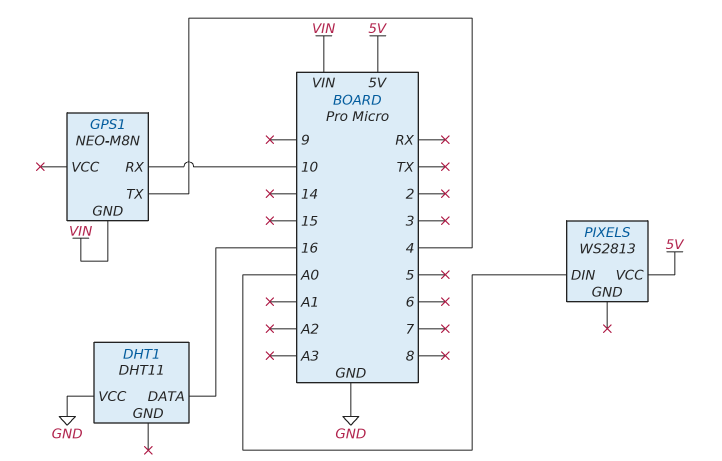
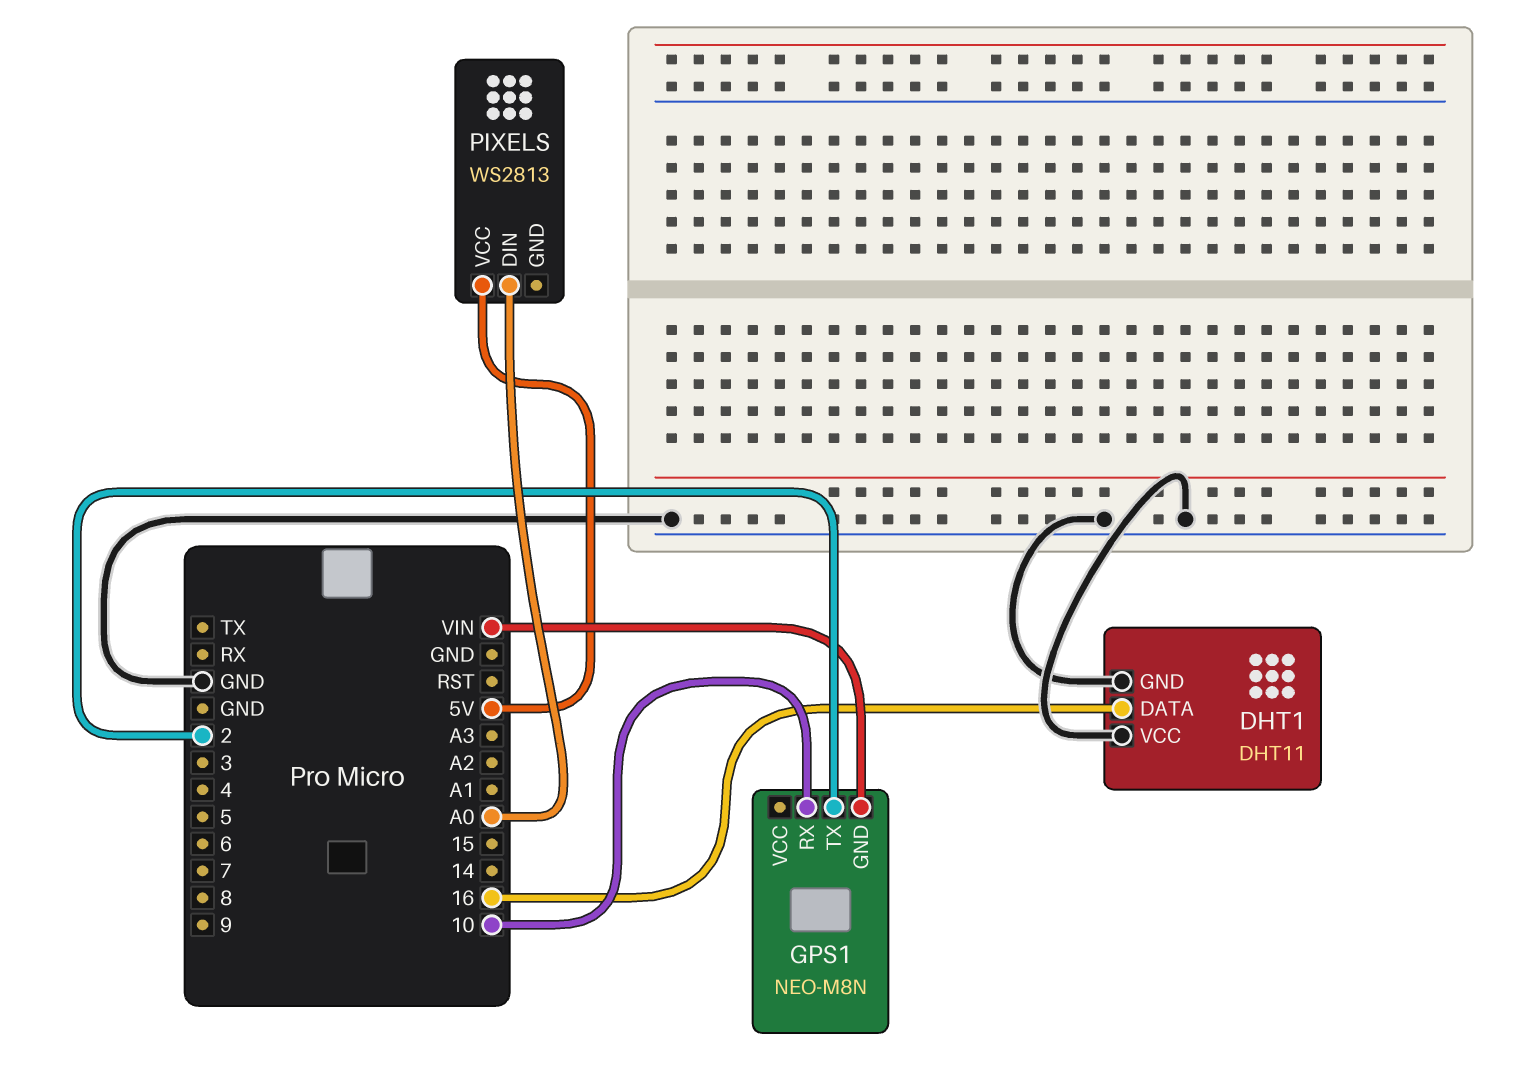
DHT1 pin GND: none -> GND
GPS1 pin TX: 4 -> 2

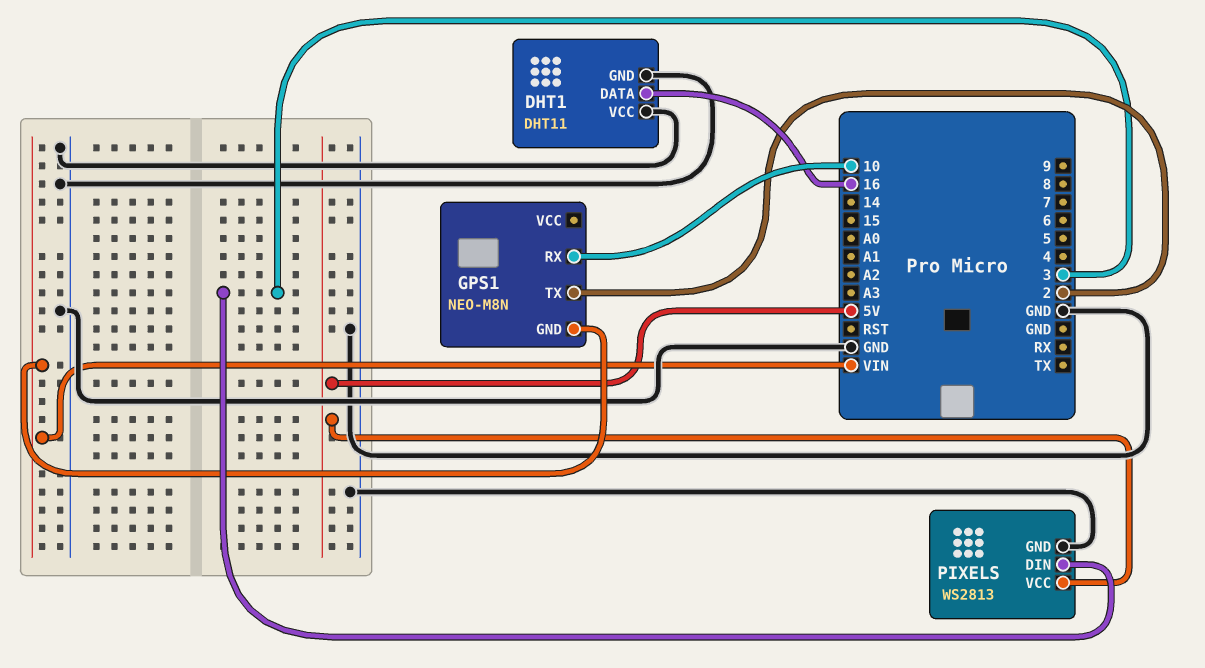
PIXELS pin DIN: A0 -> 3
PIXELS pin GND: none -> GND

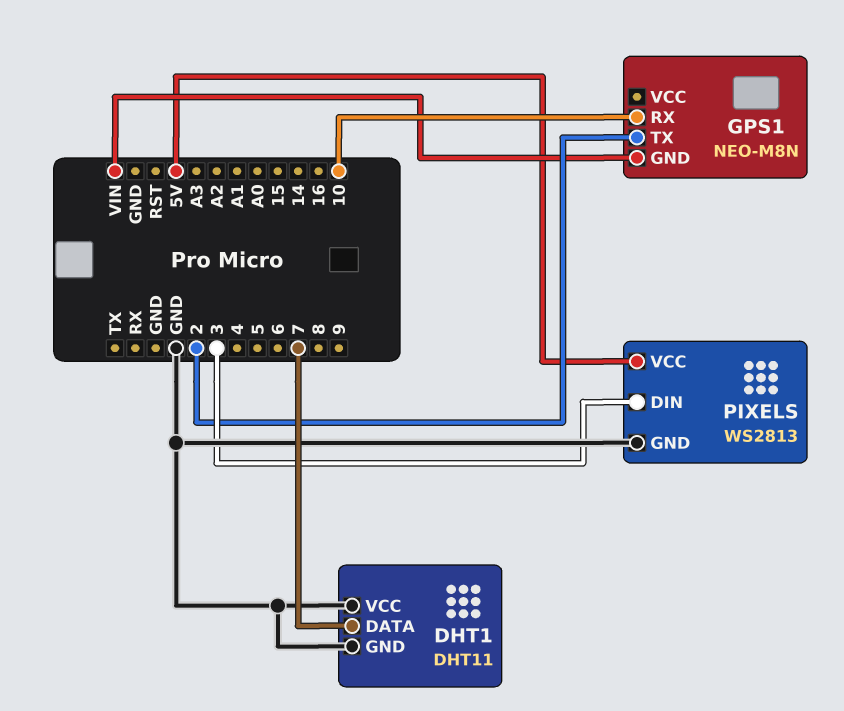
DHT1 pin DATA: 16 -> 7

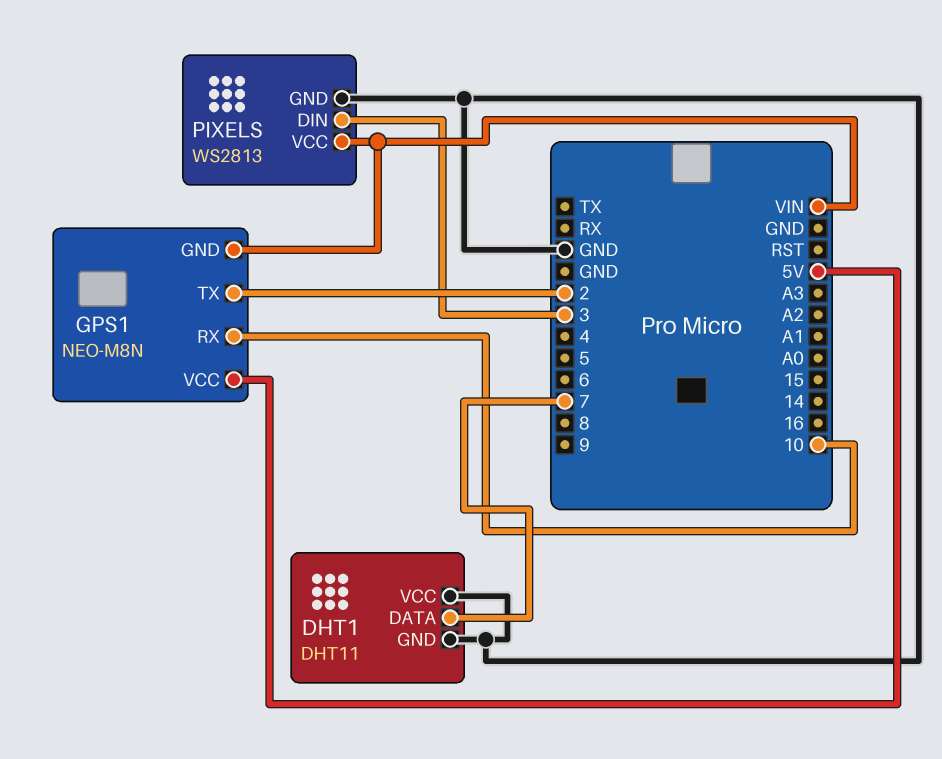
GPS1 pin VCC: none -> 5V
PIXELS pin VCC: 5V -> VIN

